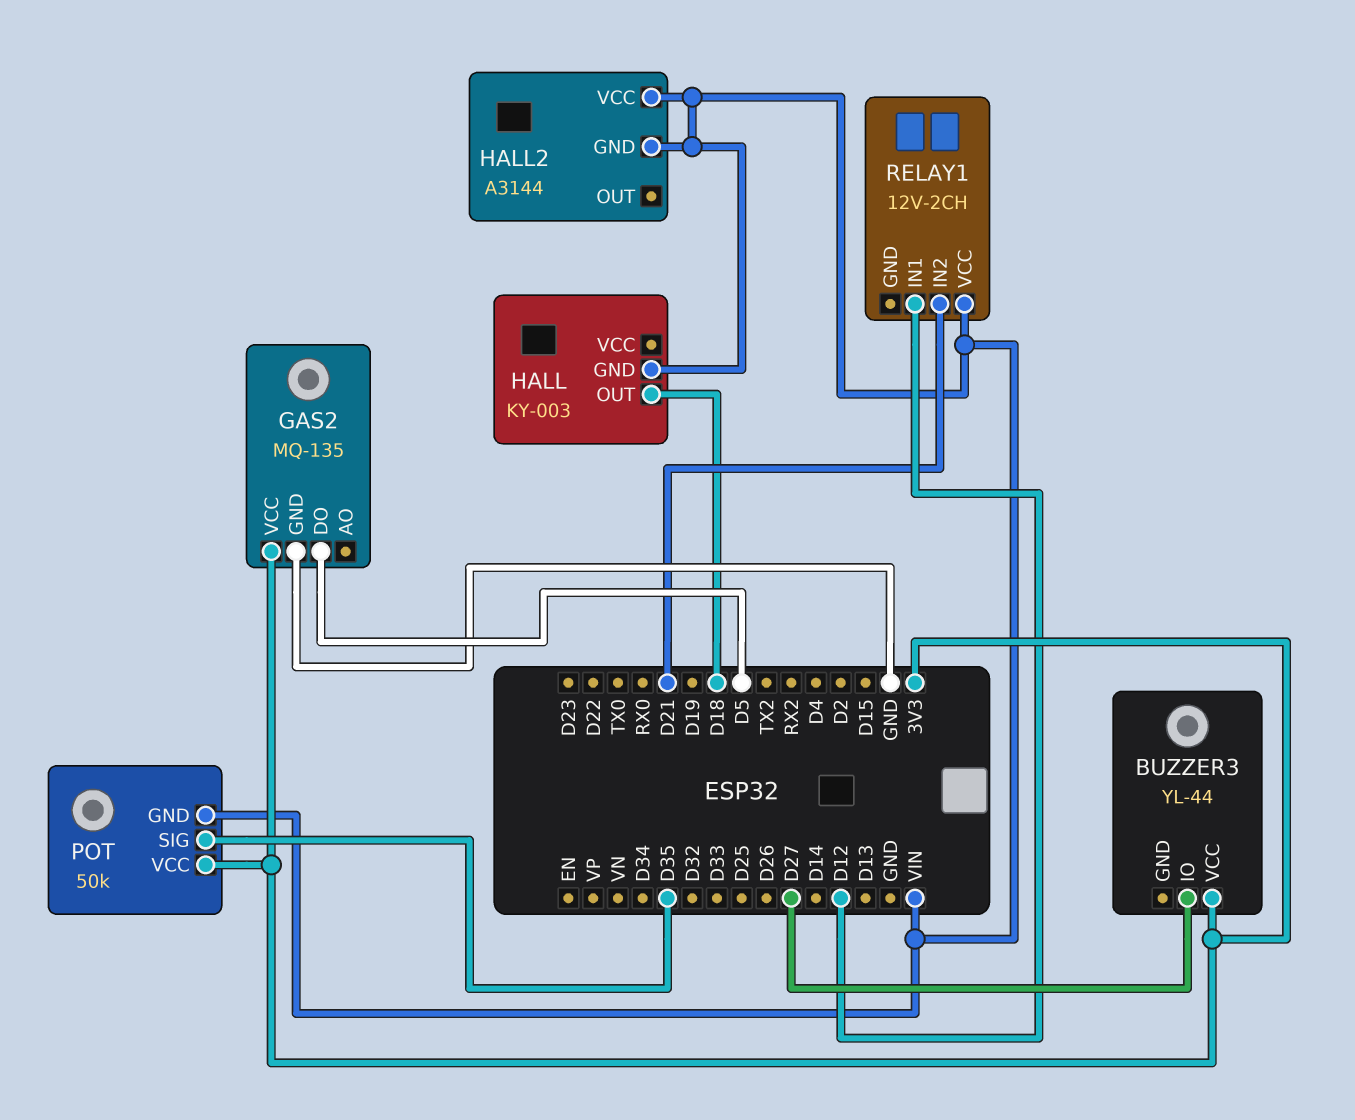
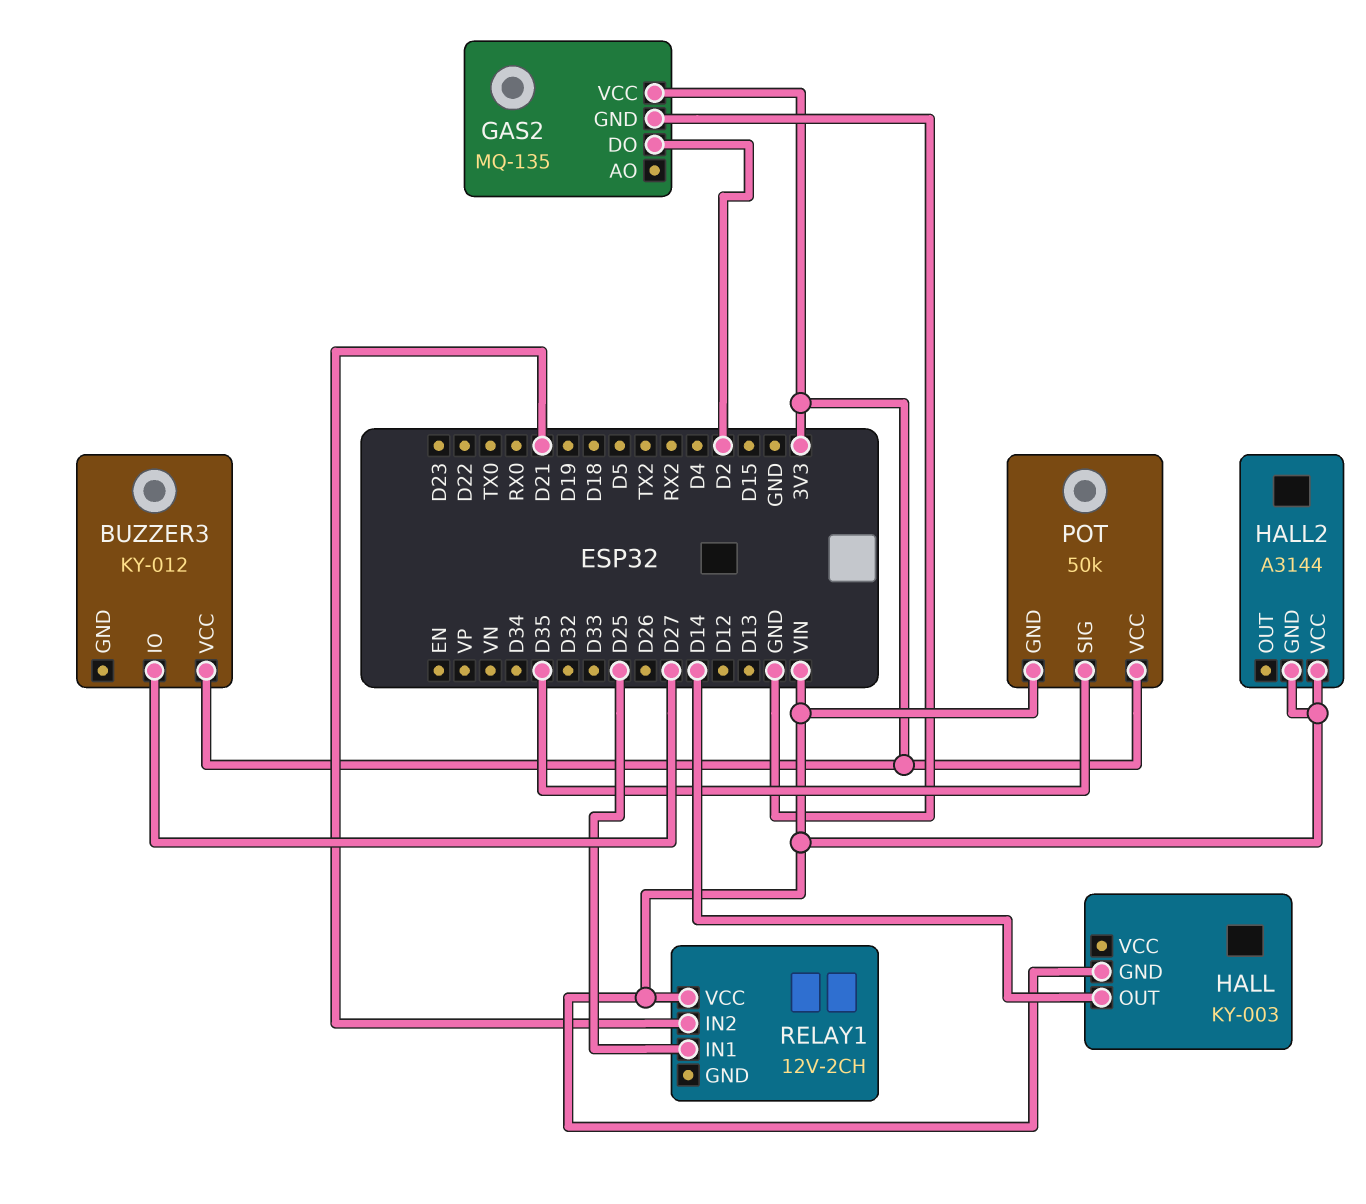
BUZZER3: YL-44 -> KY-012
GAS2 pin DO: D5 -> D2
HALL pin OUT: D18 -> D14
RELAY1 pin IN1: D12 -> D25

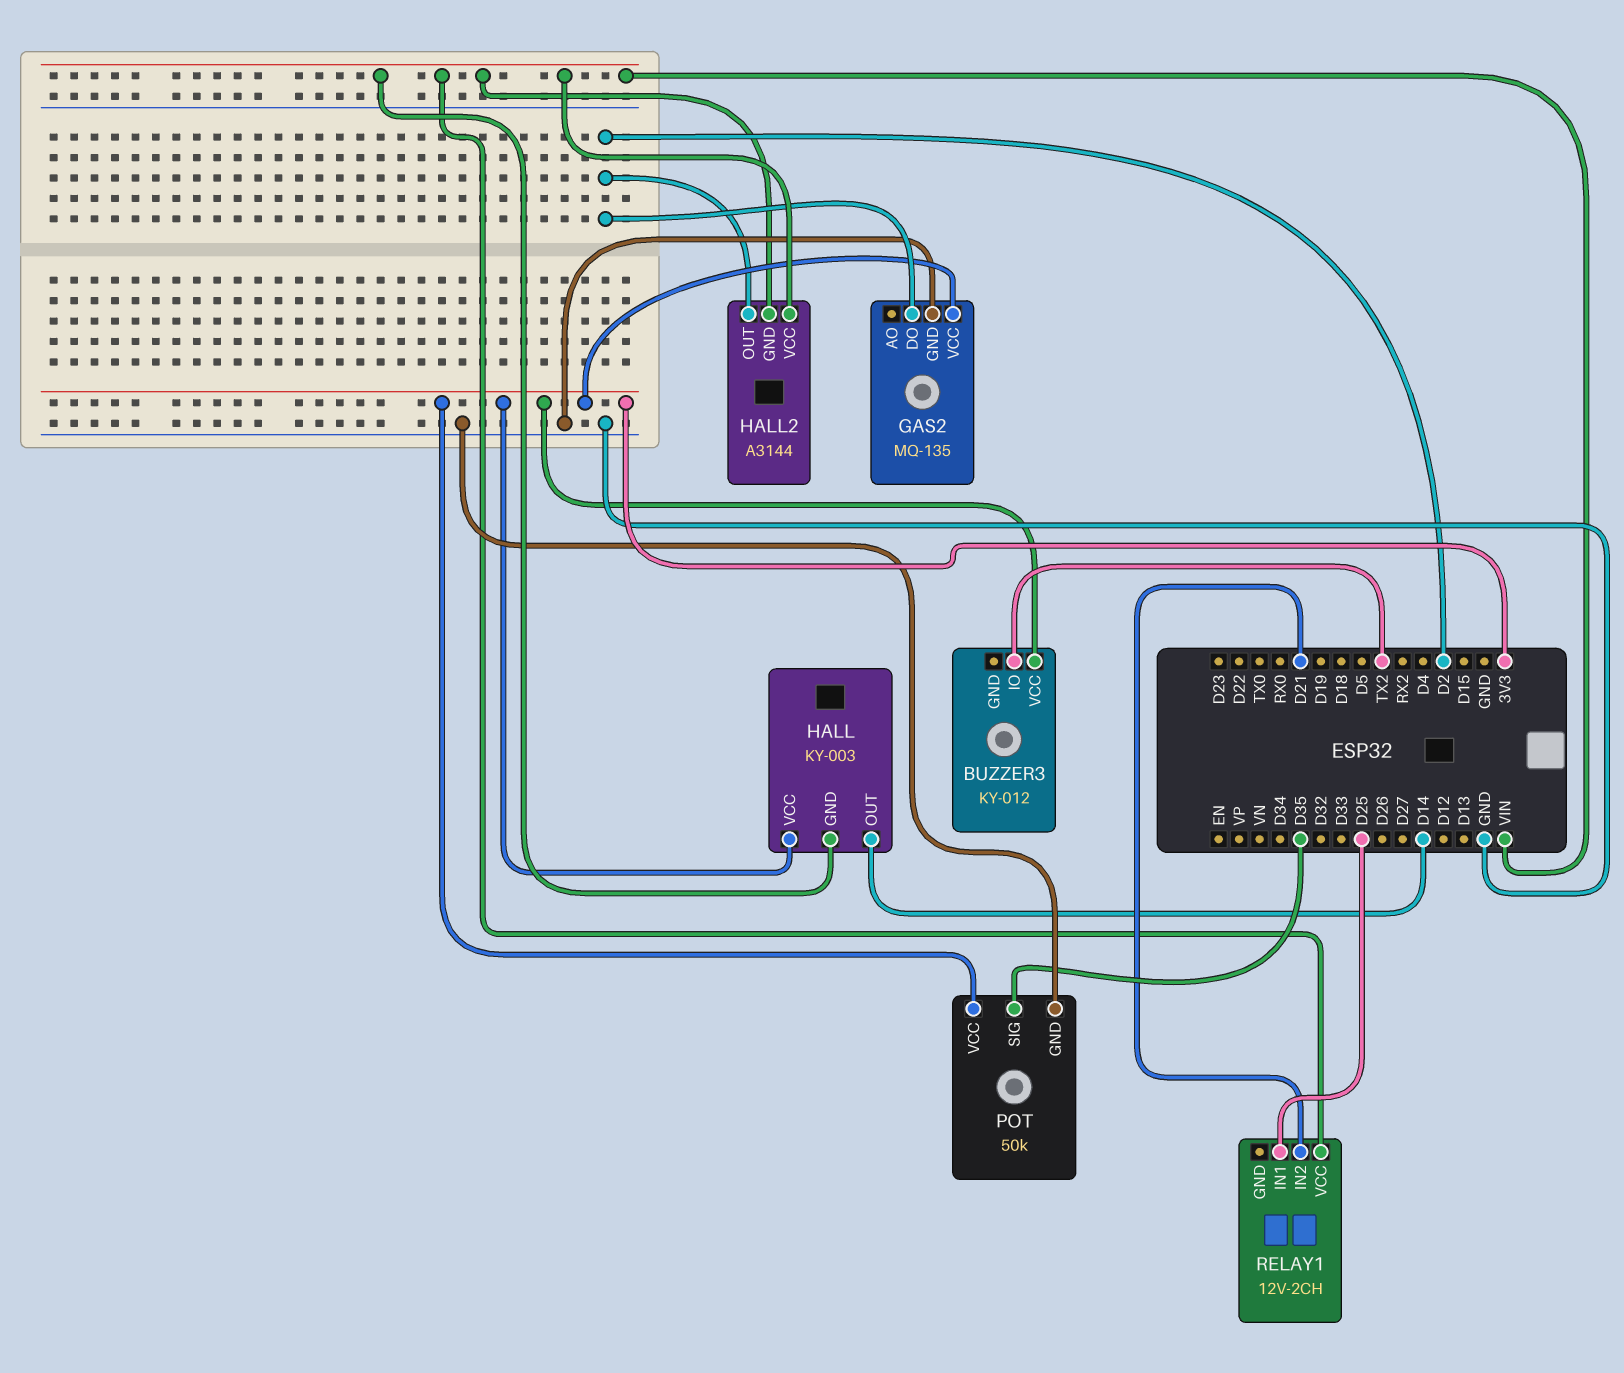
BUZZER3 pin IO: D27 -> TX2
HALL pin VCC: none -> 3V3
HALL2 pin OUT: none -> D2
POT pin GND: VIN -> GND

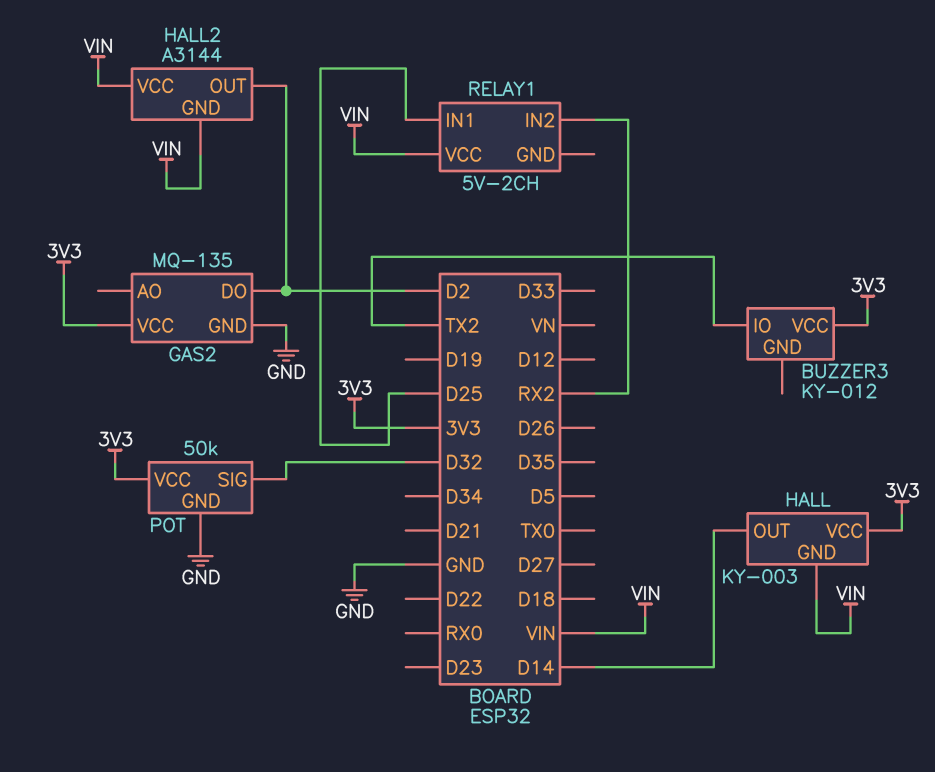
POT pin SIG: D35 -> D32
RELAY1: 12V-2CH -> 5V-2CH
RELAY1 pin IN2: D21 -> RX2

